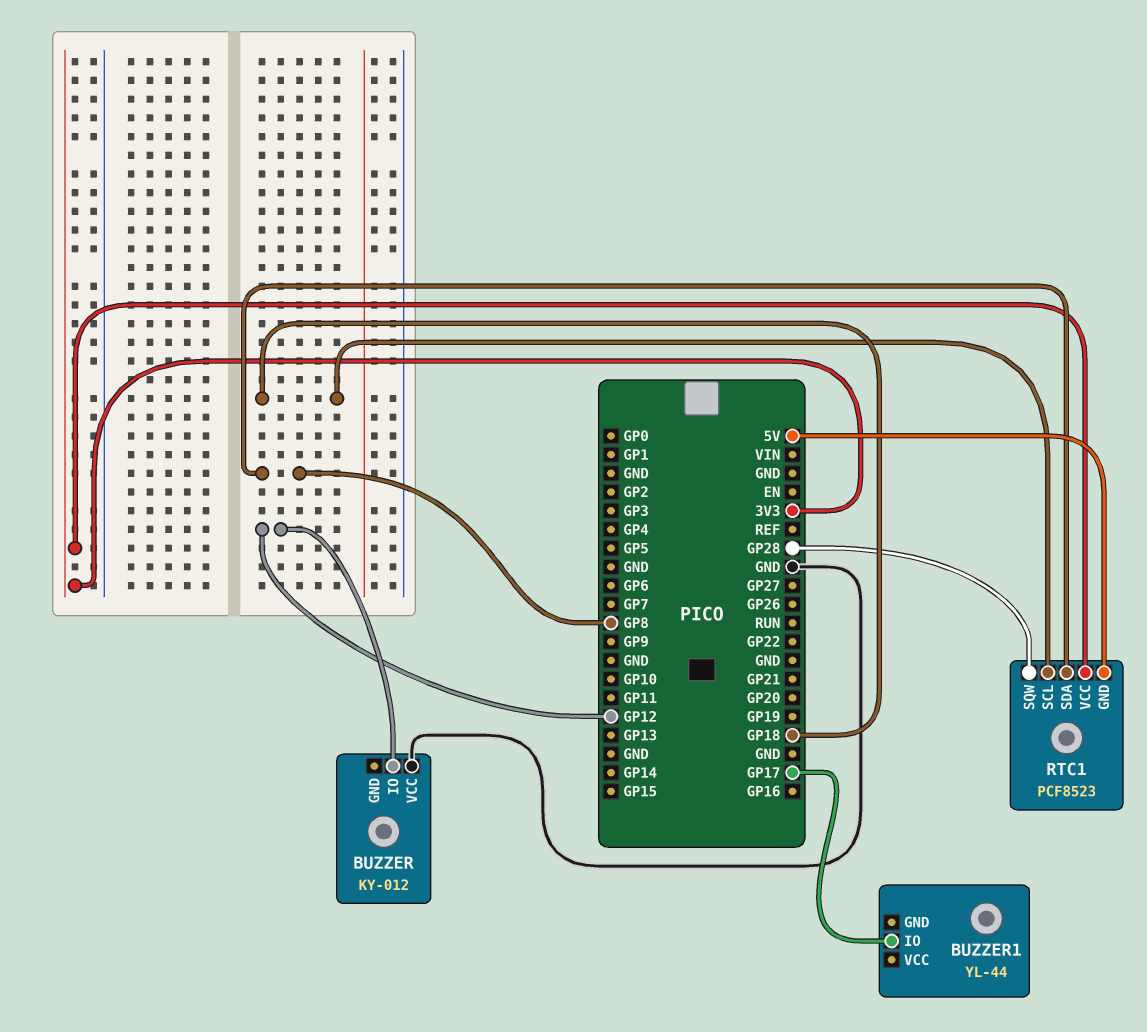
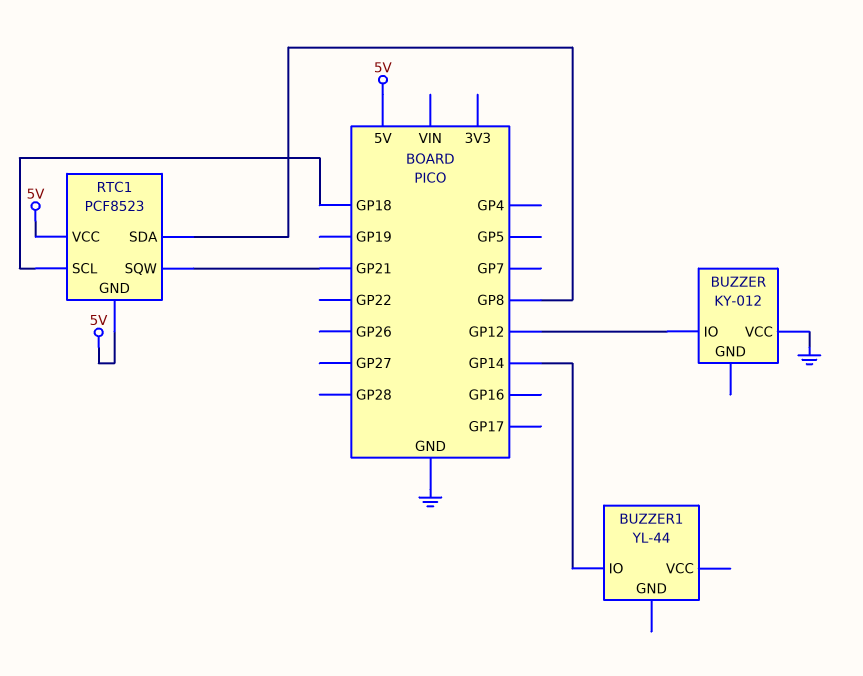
BUZZER1 pin IO: GP17 -> GP14
RTC1 pin SQW: GP28 -> GP21
RTC1 pin VCC: 3V3 -> 5V

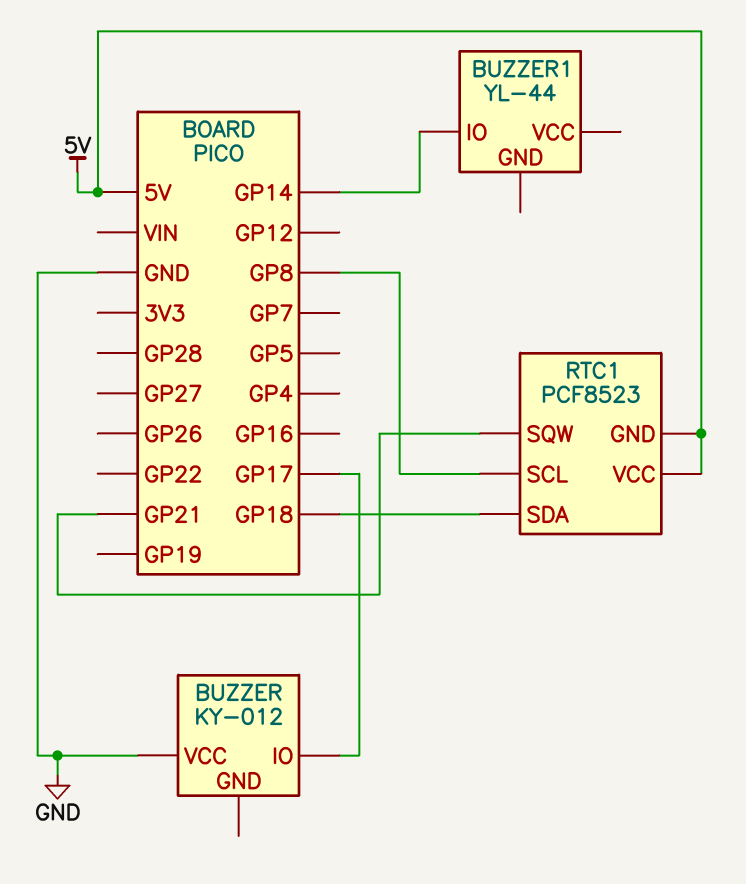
BUZZER pin IO: GP12 -> GP17
RTC1 pin SCL: GP18 -> GP8
RTC1 pin SDA: GP8 -> GP18

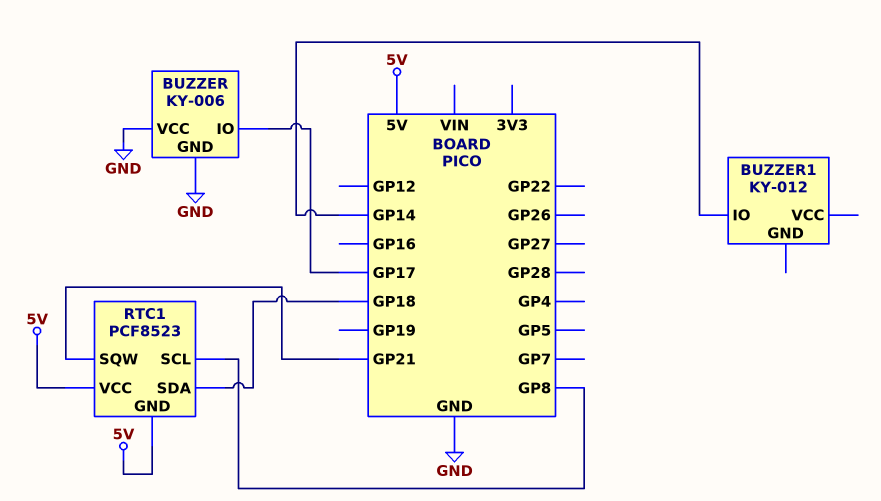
BUZZER: KY-012 -> KY-006
BUZZER pin GND: none -> GND
BUZZER1: YL-44 -> KY-012

